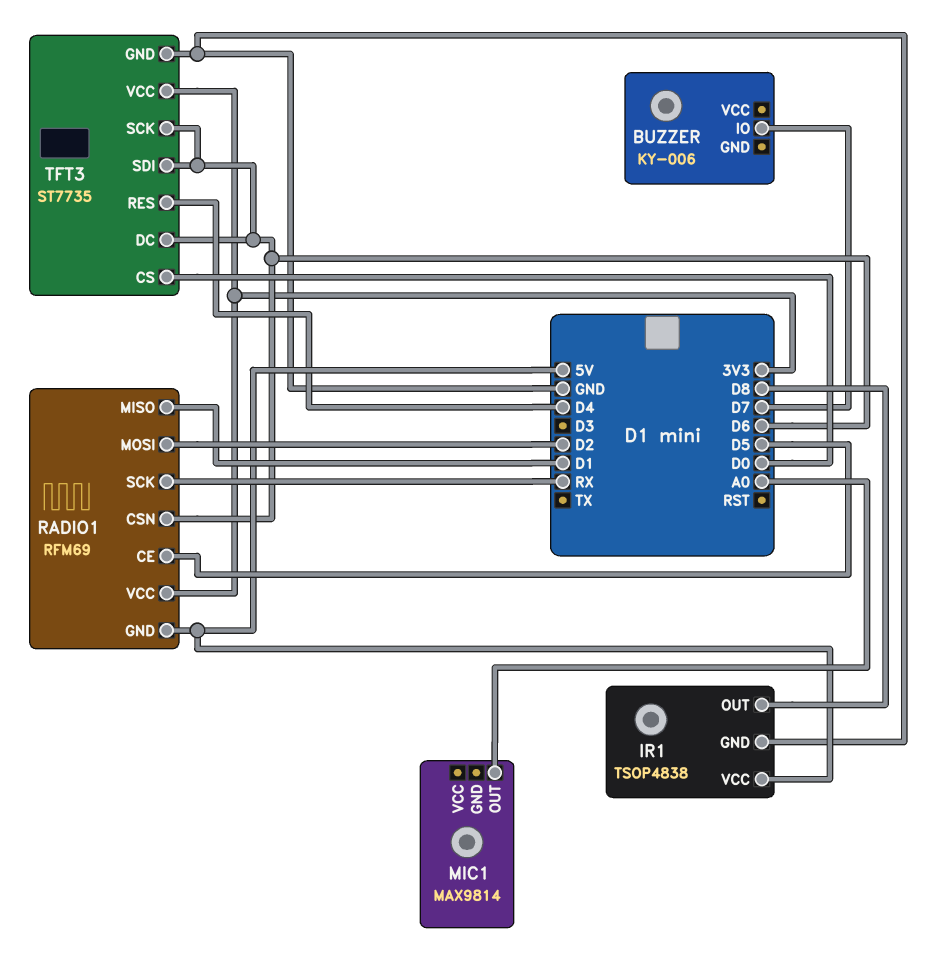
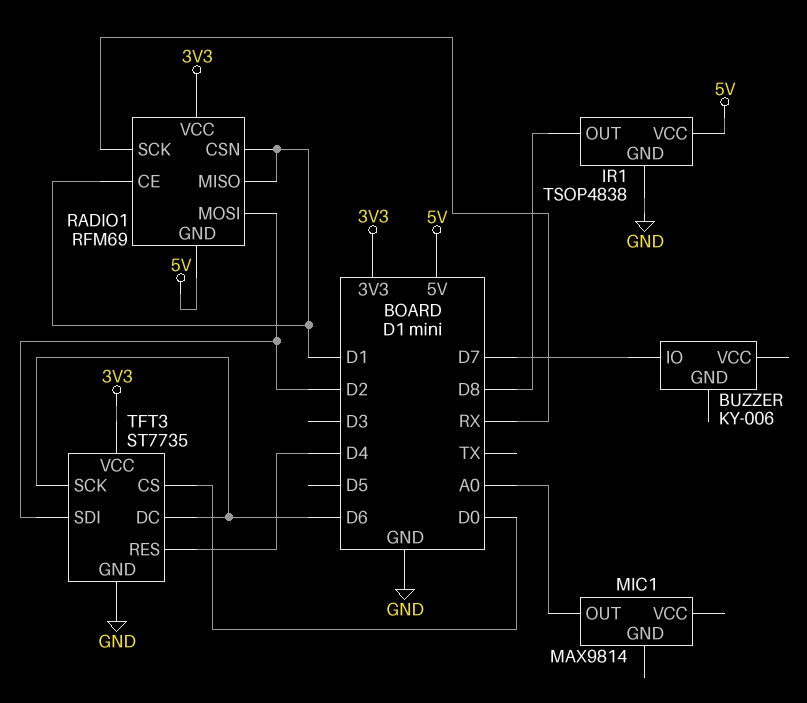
RADIO1 pin CE: D5 -> D1
RADIO1 pin CSN: D6 -> D1
TFT3 pin SDI: D6 -> D2

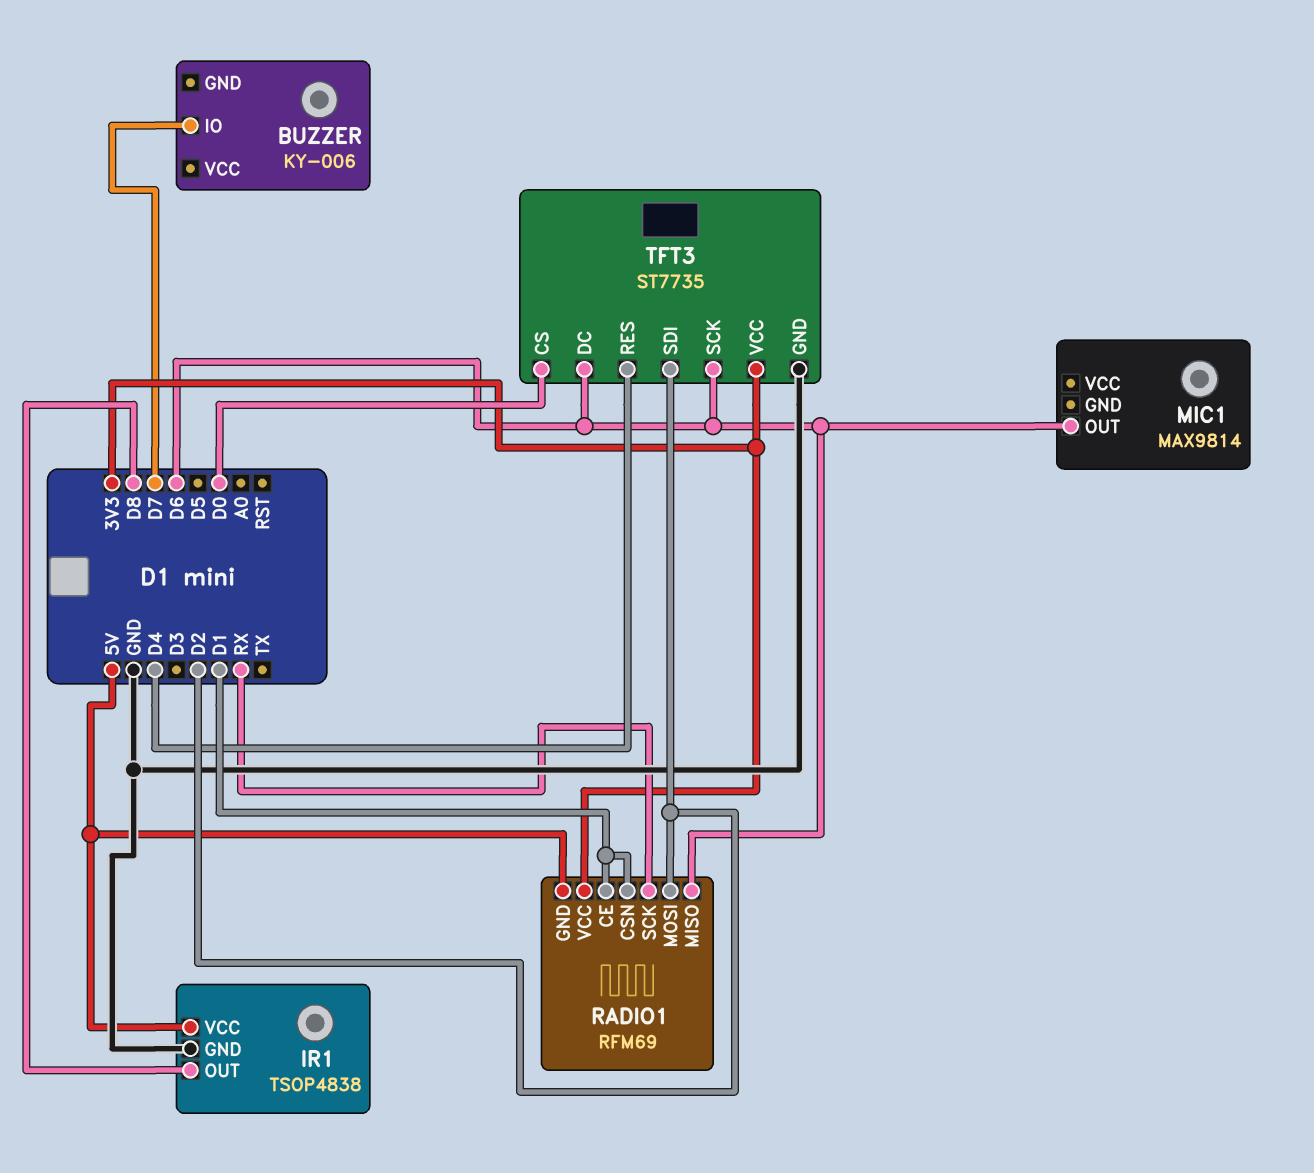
MIC1 pin OUT: A0 -> D6
RADIO1 pin MISO: D1 -> D6

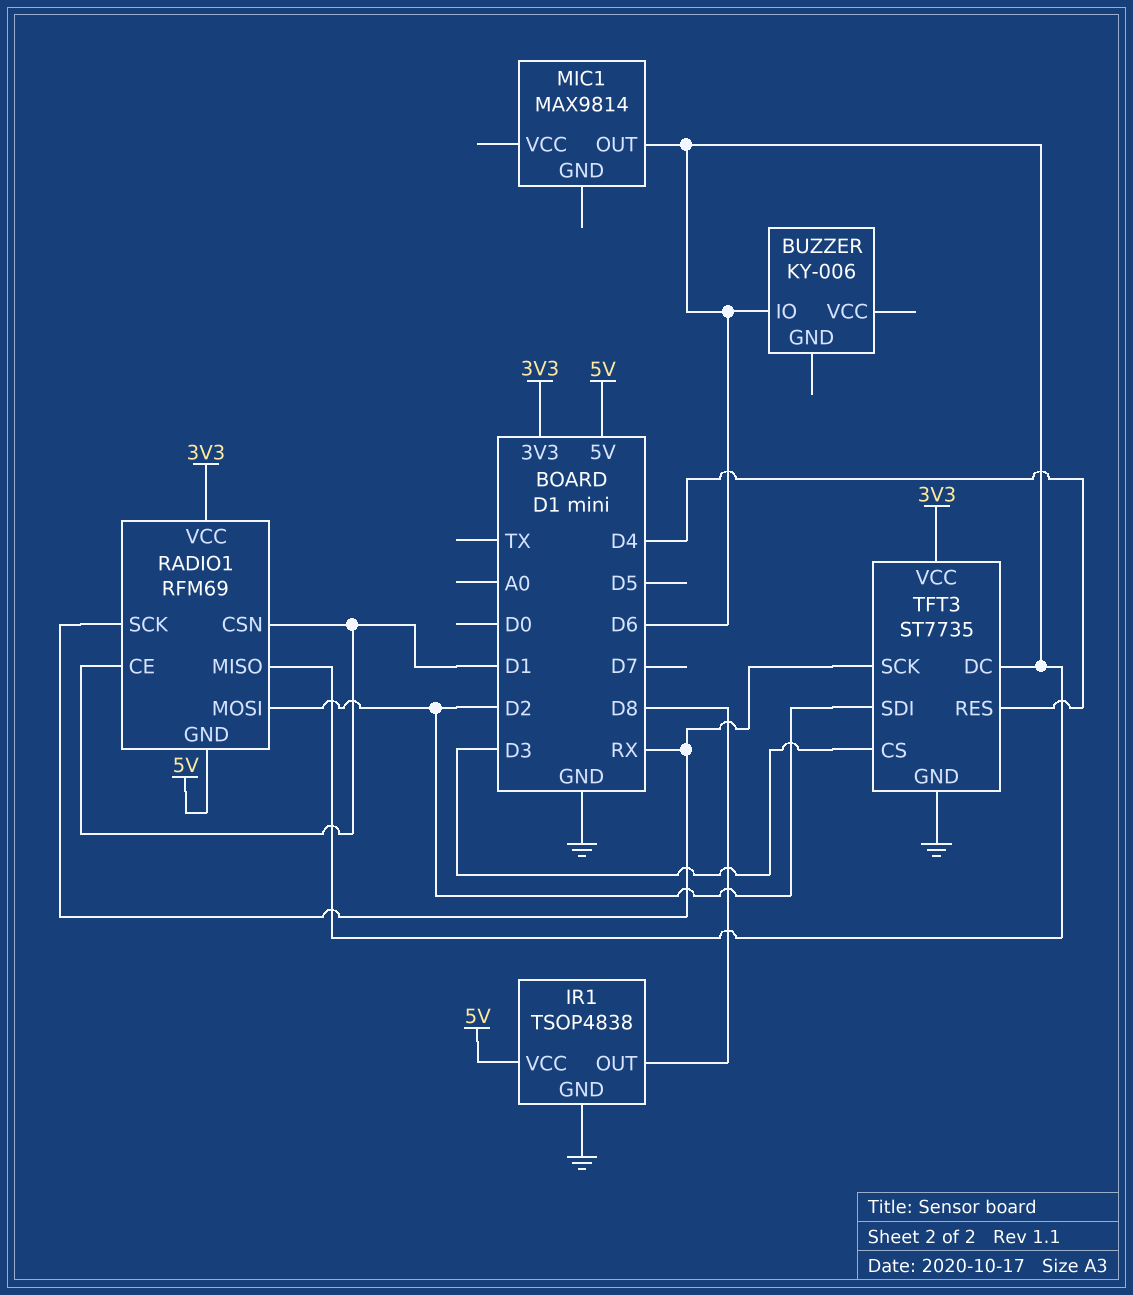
BUZZER pin IO: D7 -> D6
TFT3 pin CS: D0 -> D3
TFT3 pin SCK: D6 -> RX

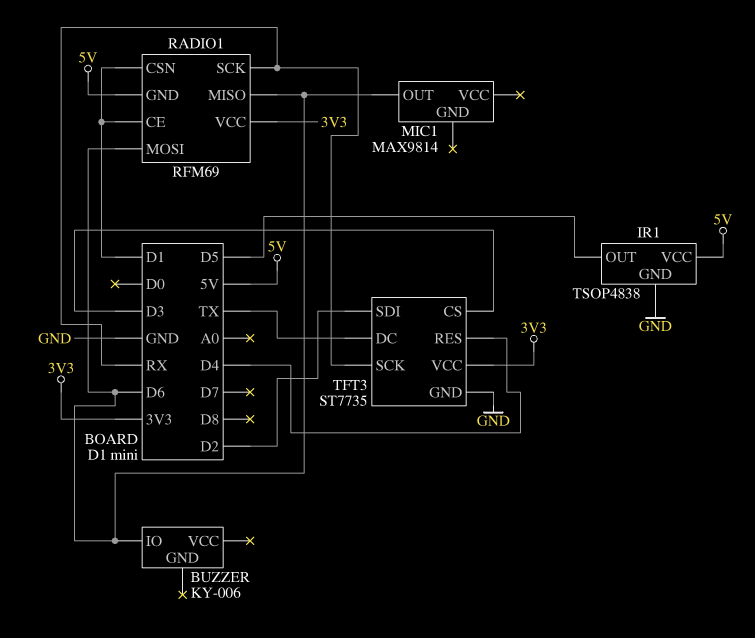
IR1 pin OUT: D8 -> D5
RADIO1 pin MOSI: D2 -> D6
TFT3 pin DC: D6 -> TX

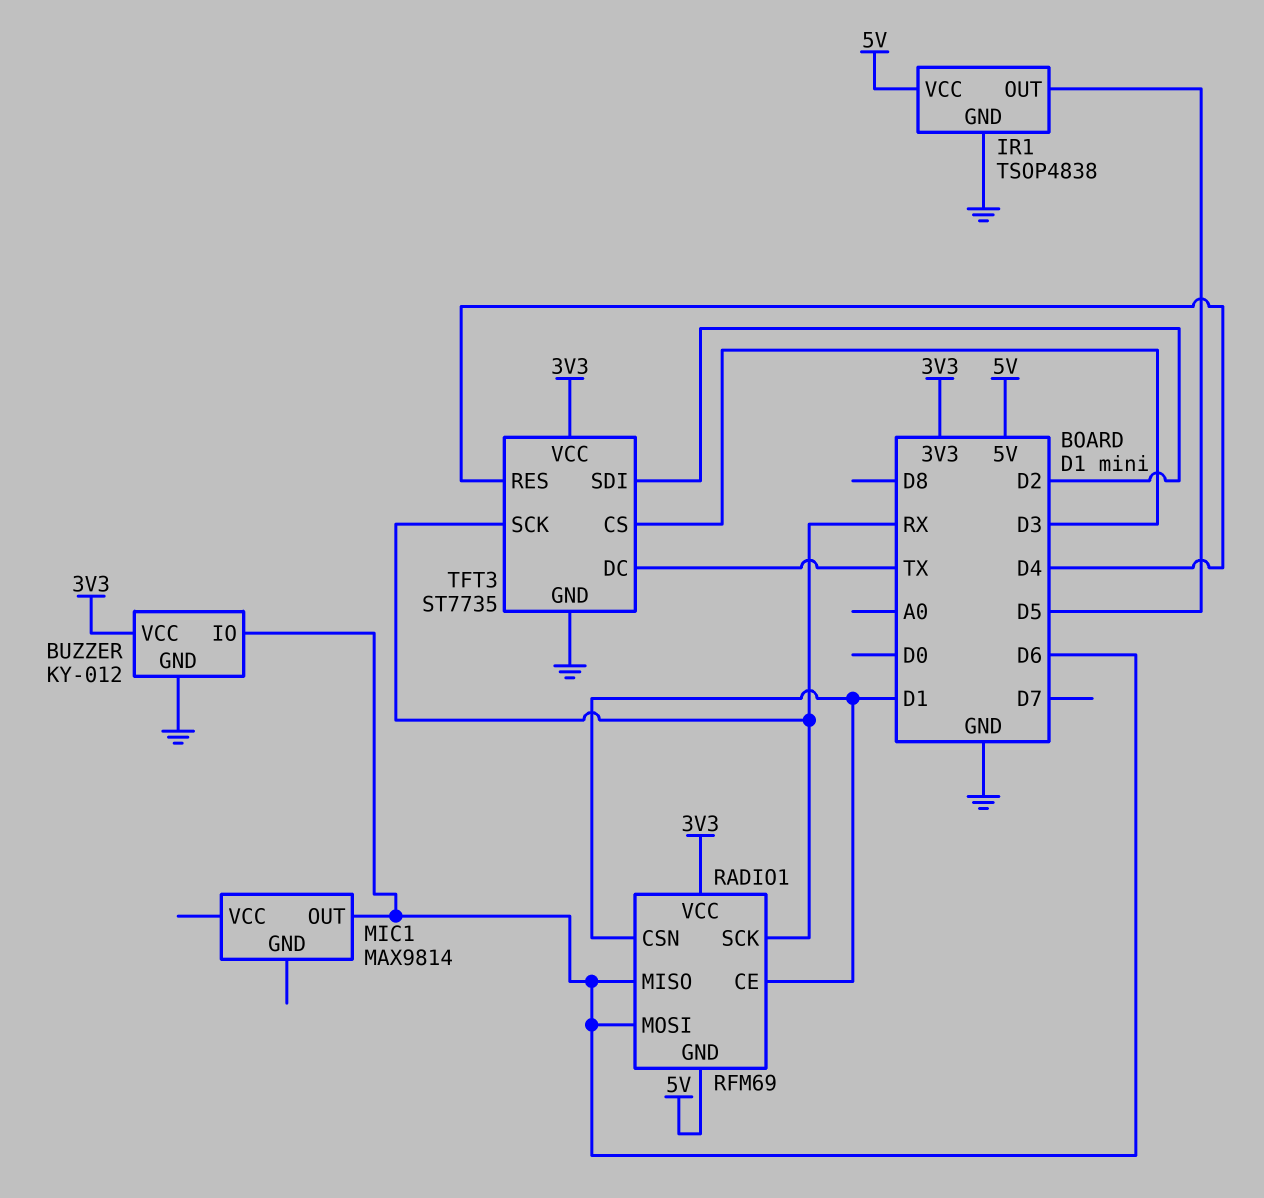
BUZZER: KY-006 -> KY-012
BUZZER pin GND: none -> GND
BUZZER pin VCC: none -> 3V3

